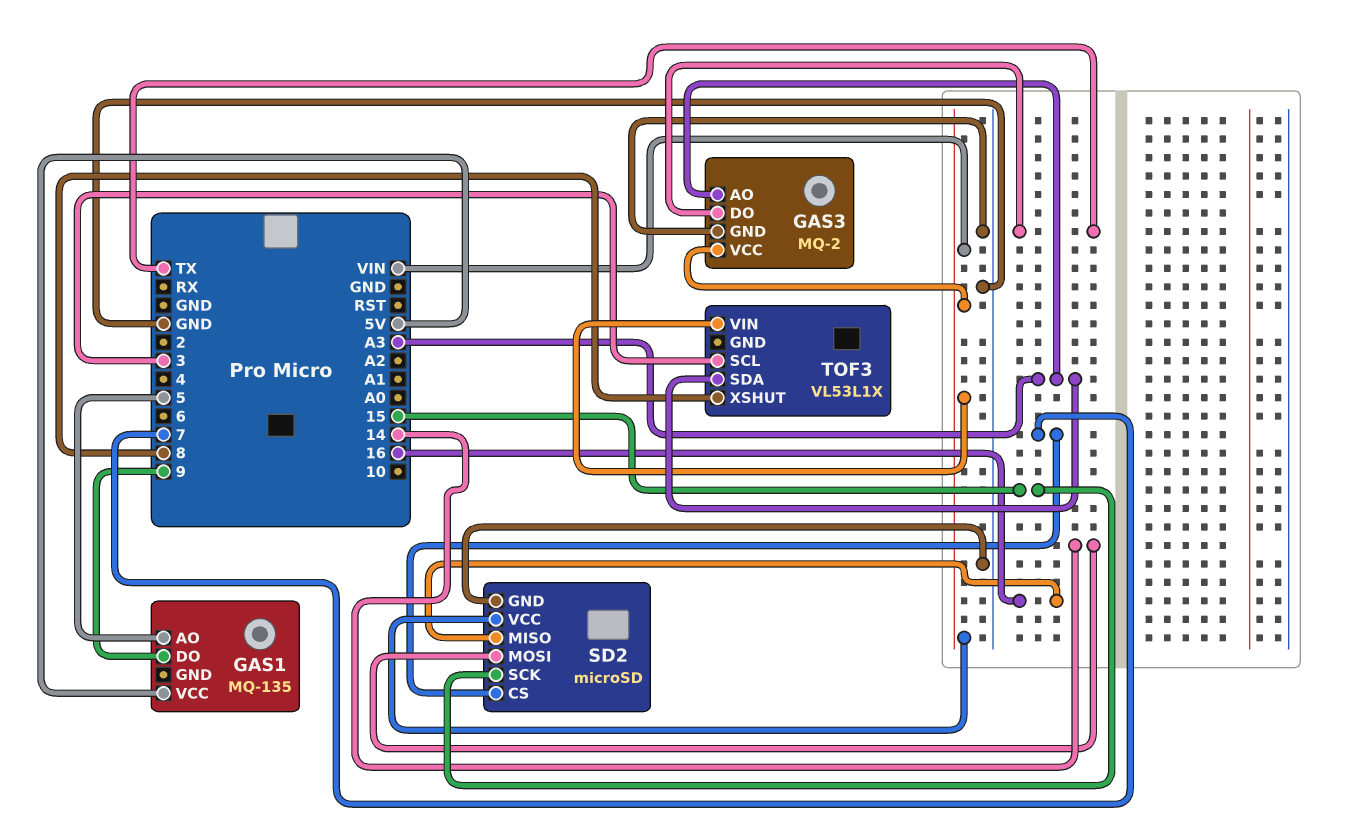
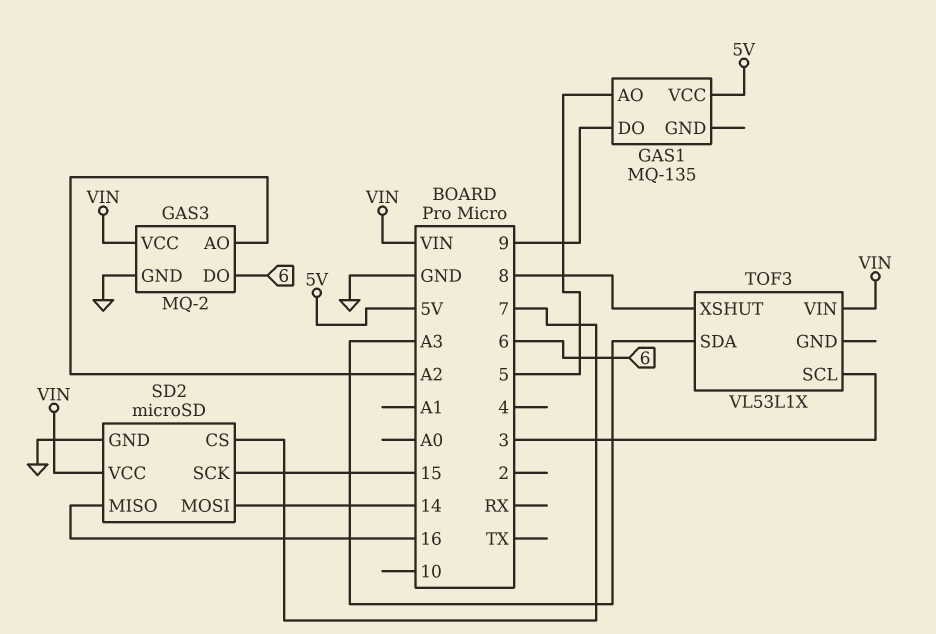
GAS3 pin AO: A3 -> A2
GAS3 pin DO: TX -> 6

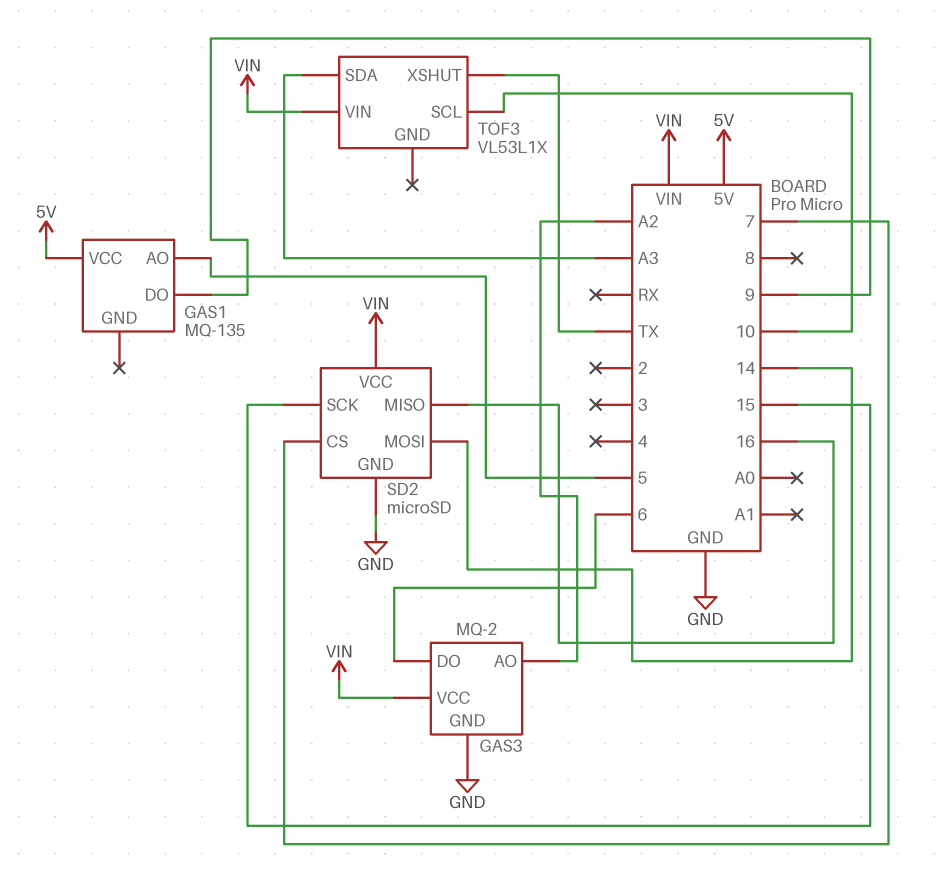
TOF3 pin SCL: 3 -> 10
TOF3 pin XSHUT: 8 -> TX

